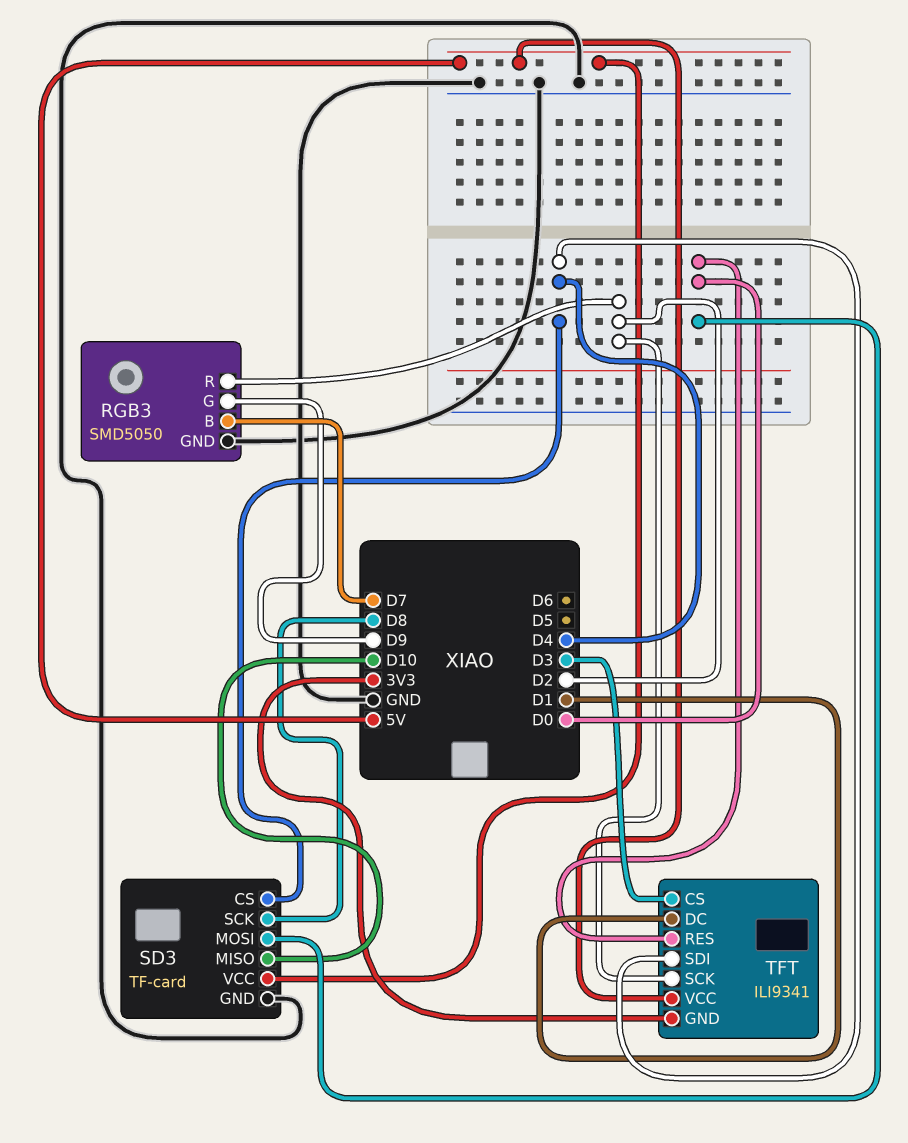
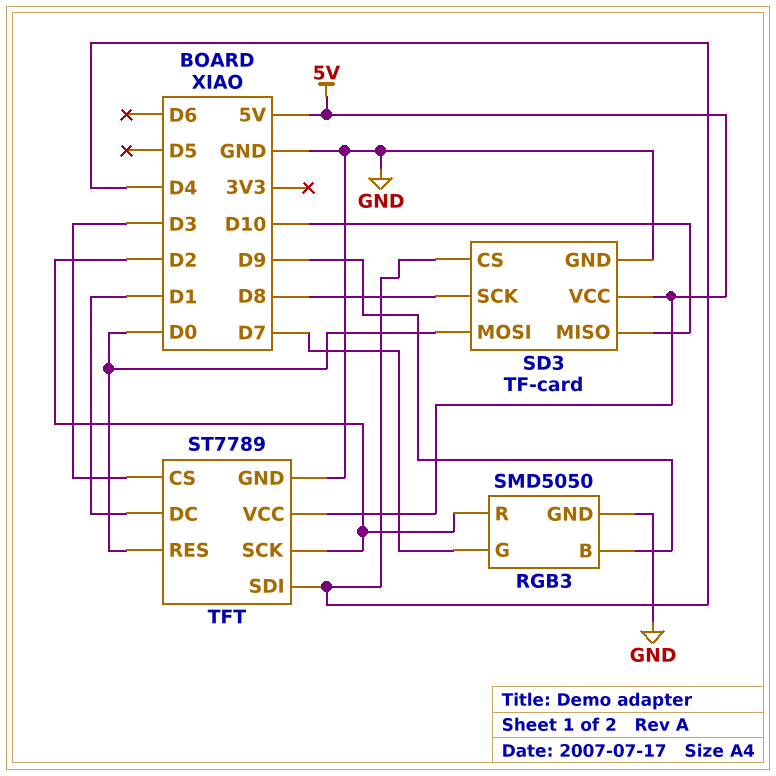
RGB3 pin B: D7 -> D9
RGB3 pin G: D9 -> D7
TFT: ILI9341 -> ST7789
TFT pin GND: 3V3 -> GND

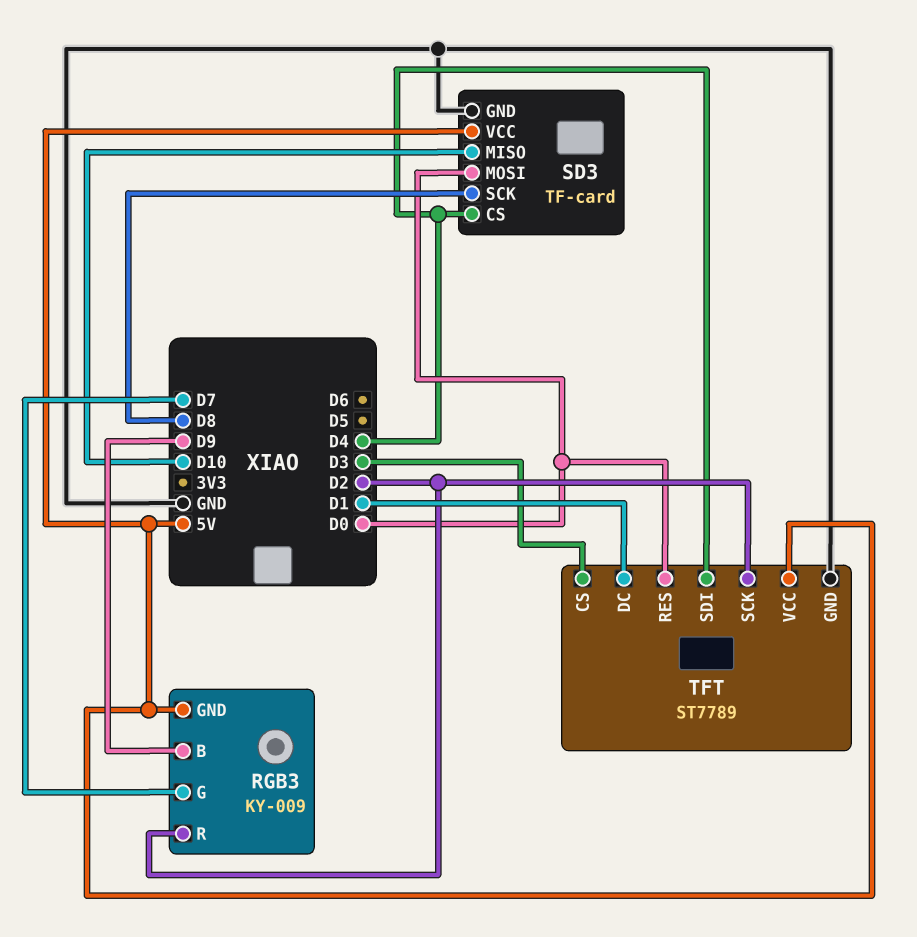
RGB3: SMD5050 -> KY-009
RGB3 pin GND: GND -> 5V

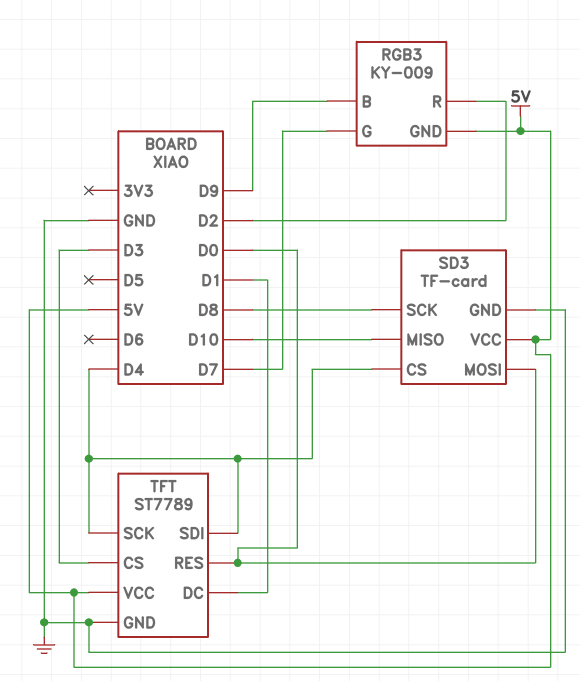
TFT pin SCK: D2 -> D4

